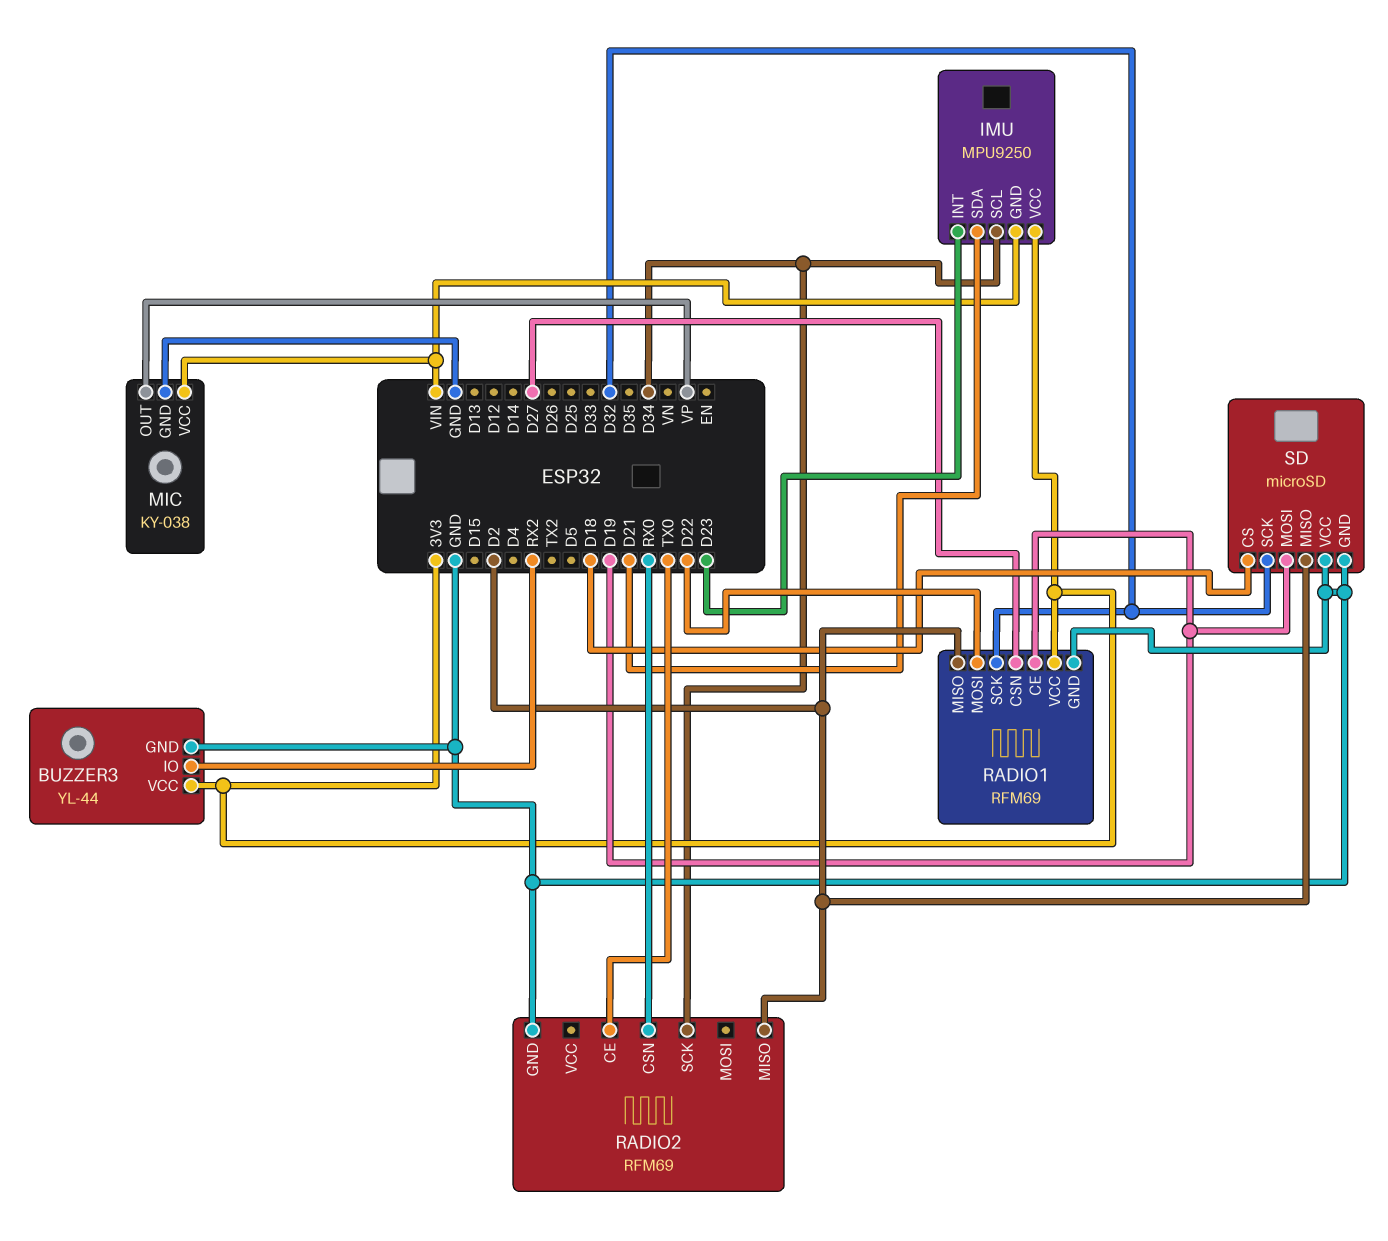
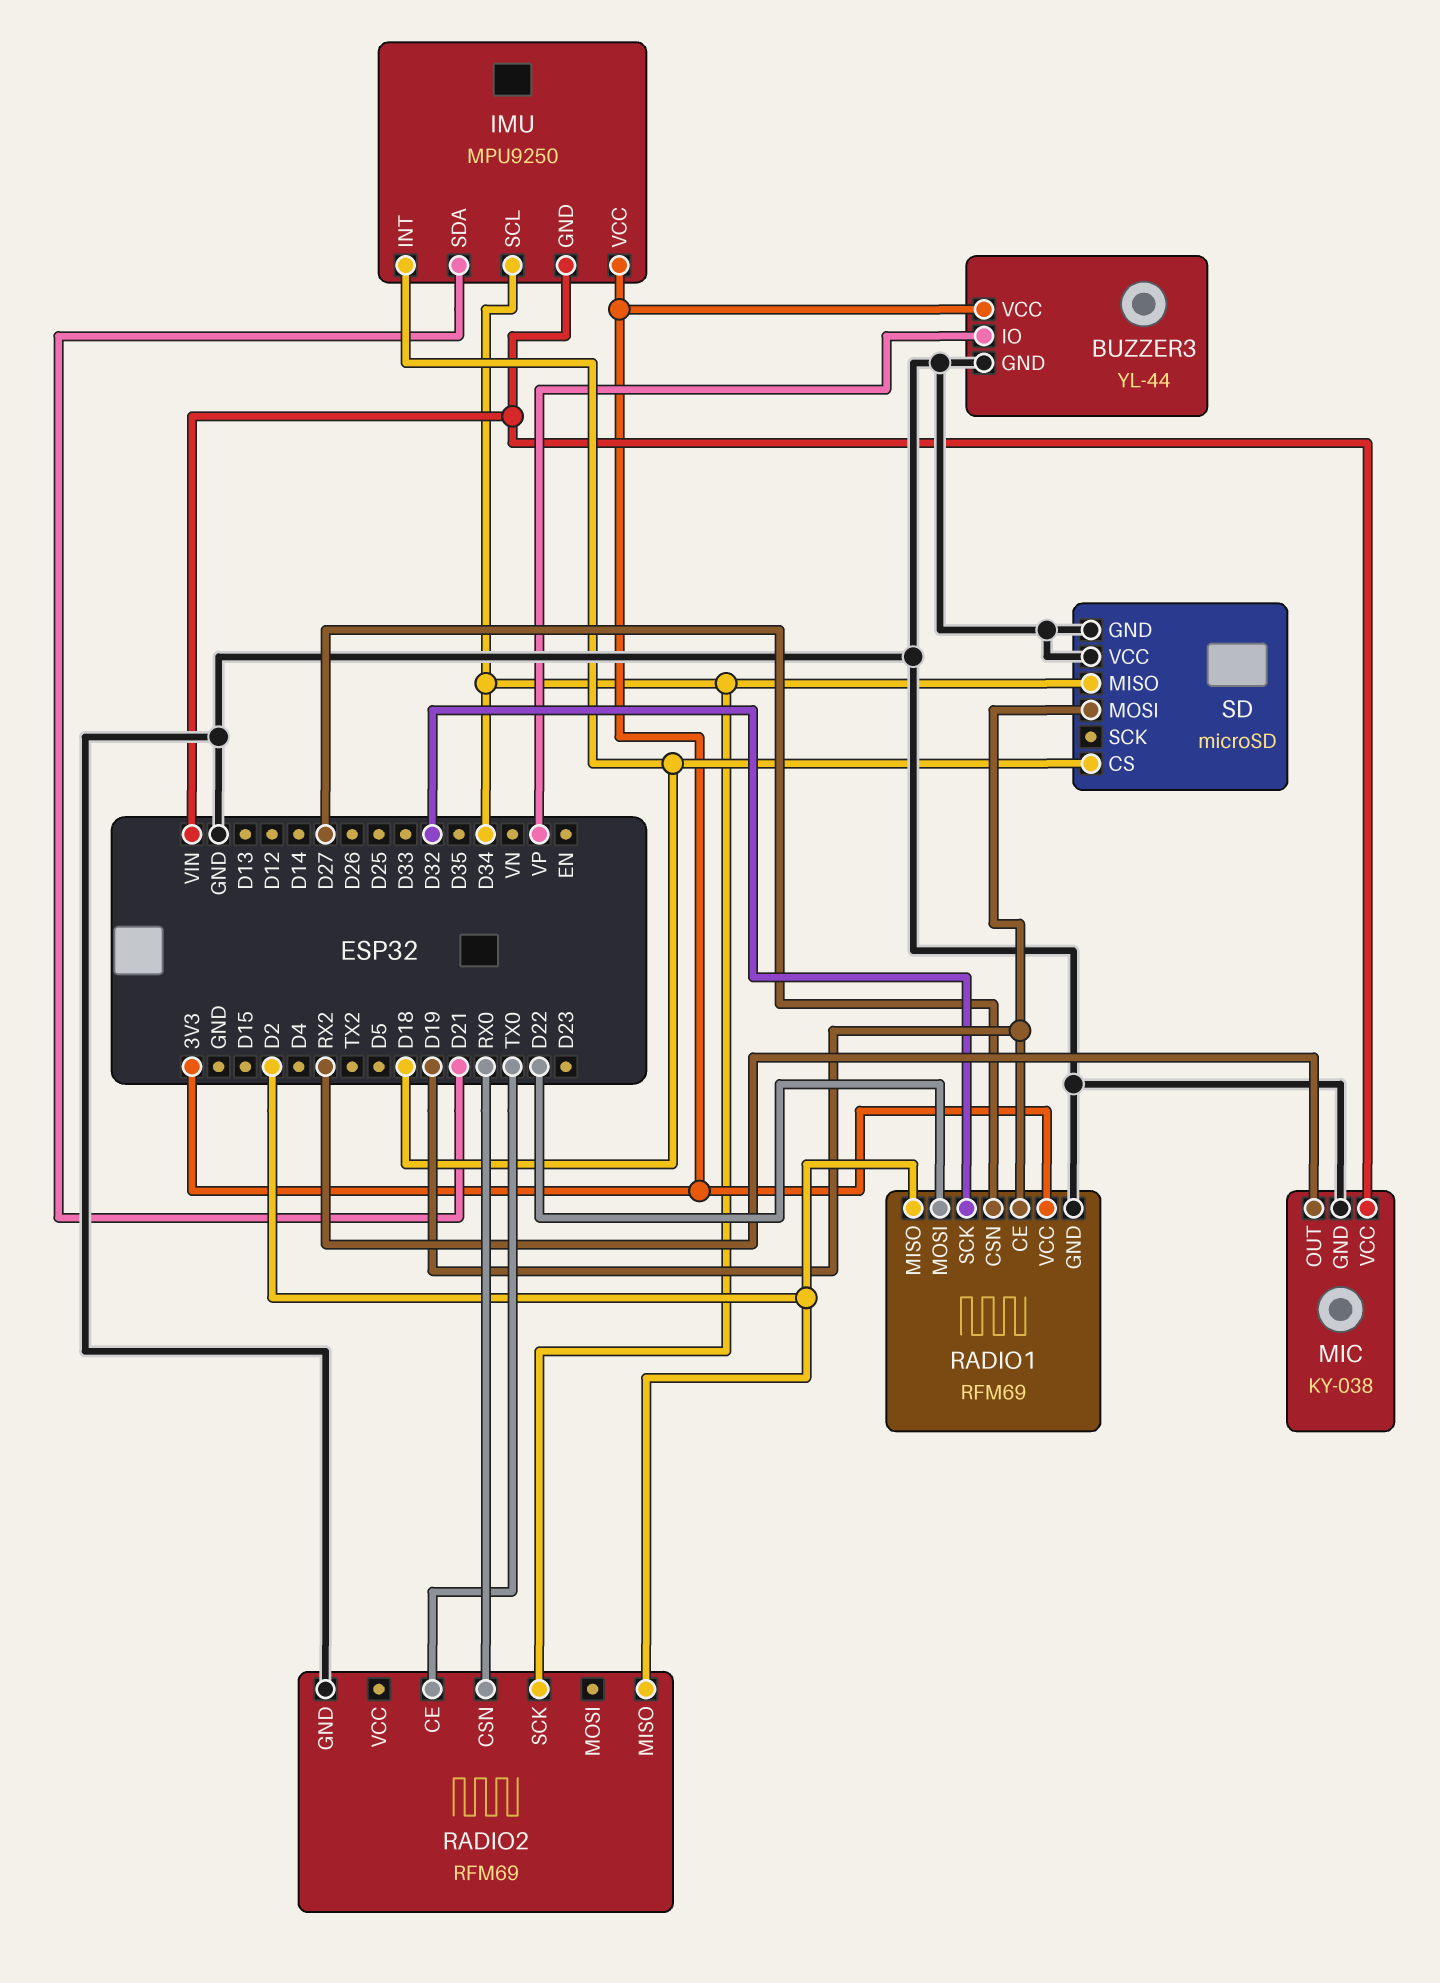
BUZZER3 pin IO: RX2 -> VP
IMU pin INT: D23 -> D18
MIC pin OUT: VP -> RX2
SD pin MISO: D2 -> D34
SD pin SCK: D32 -> none

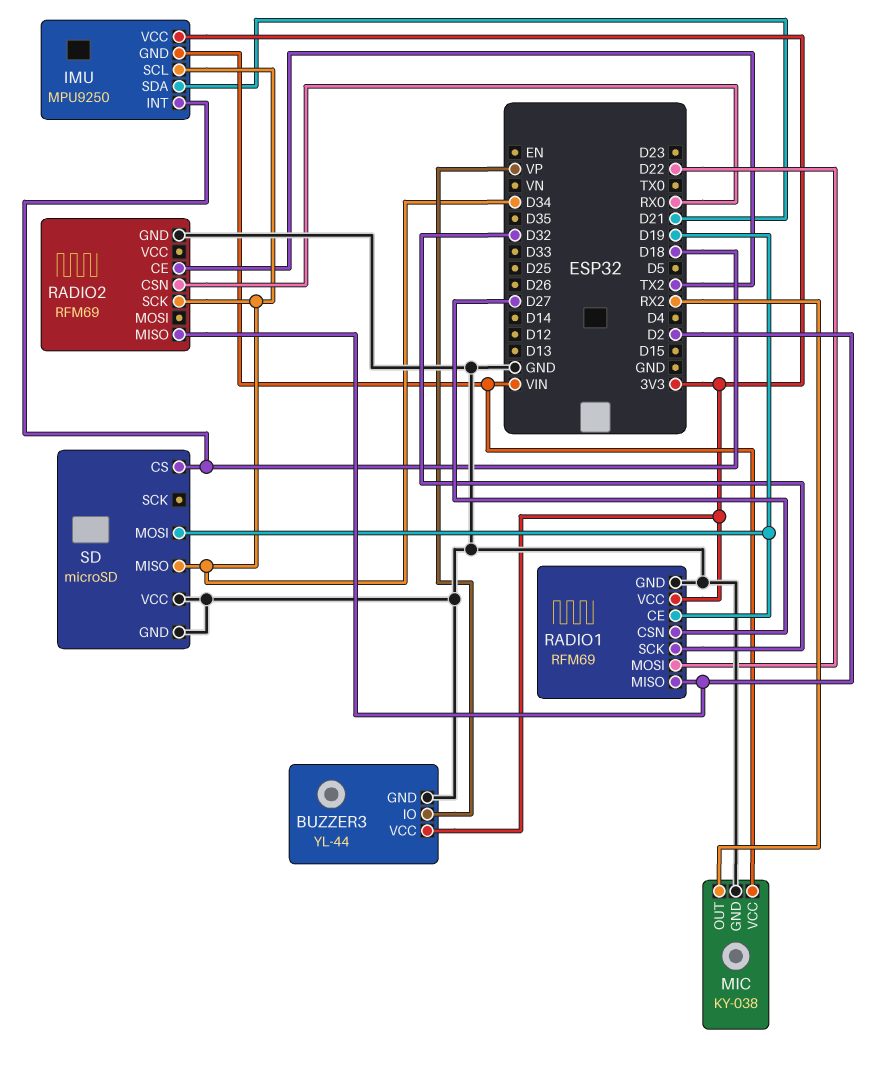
RADIO2 pin CE: TX0 -> TX2

